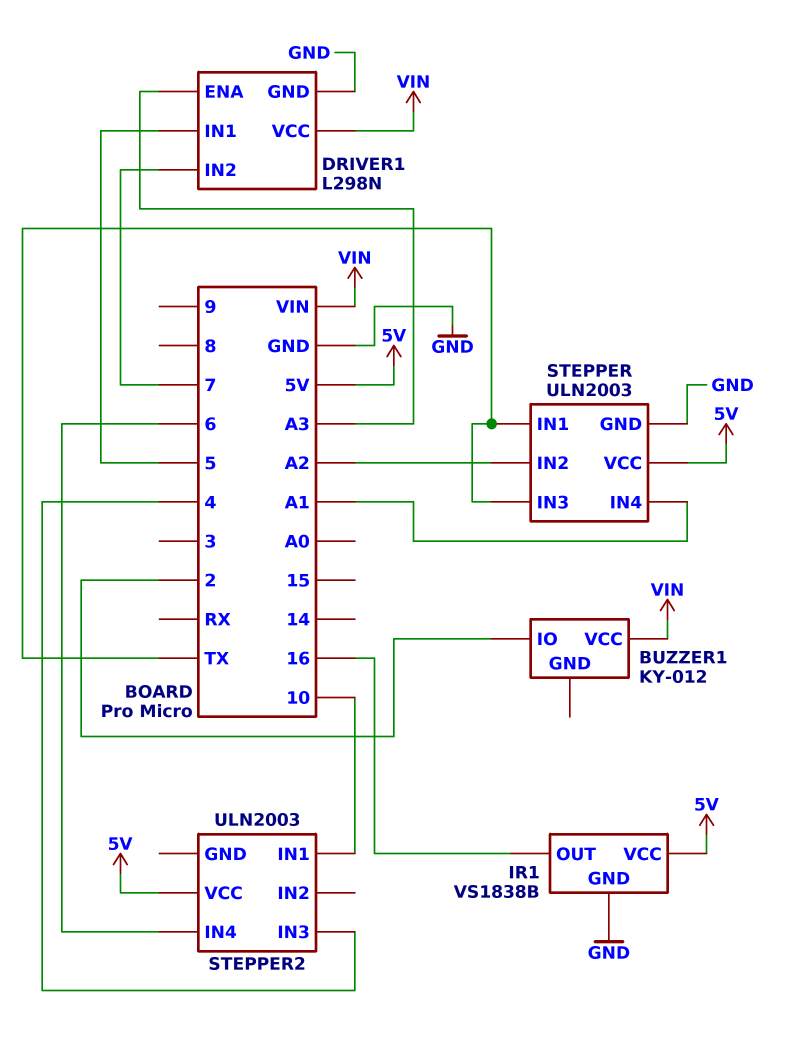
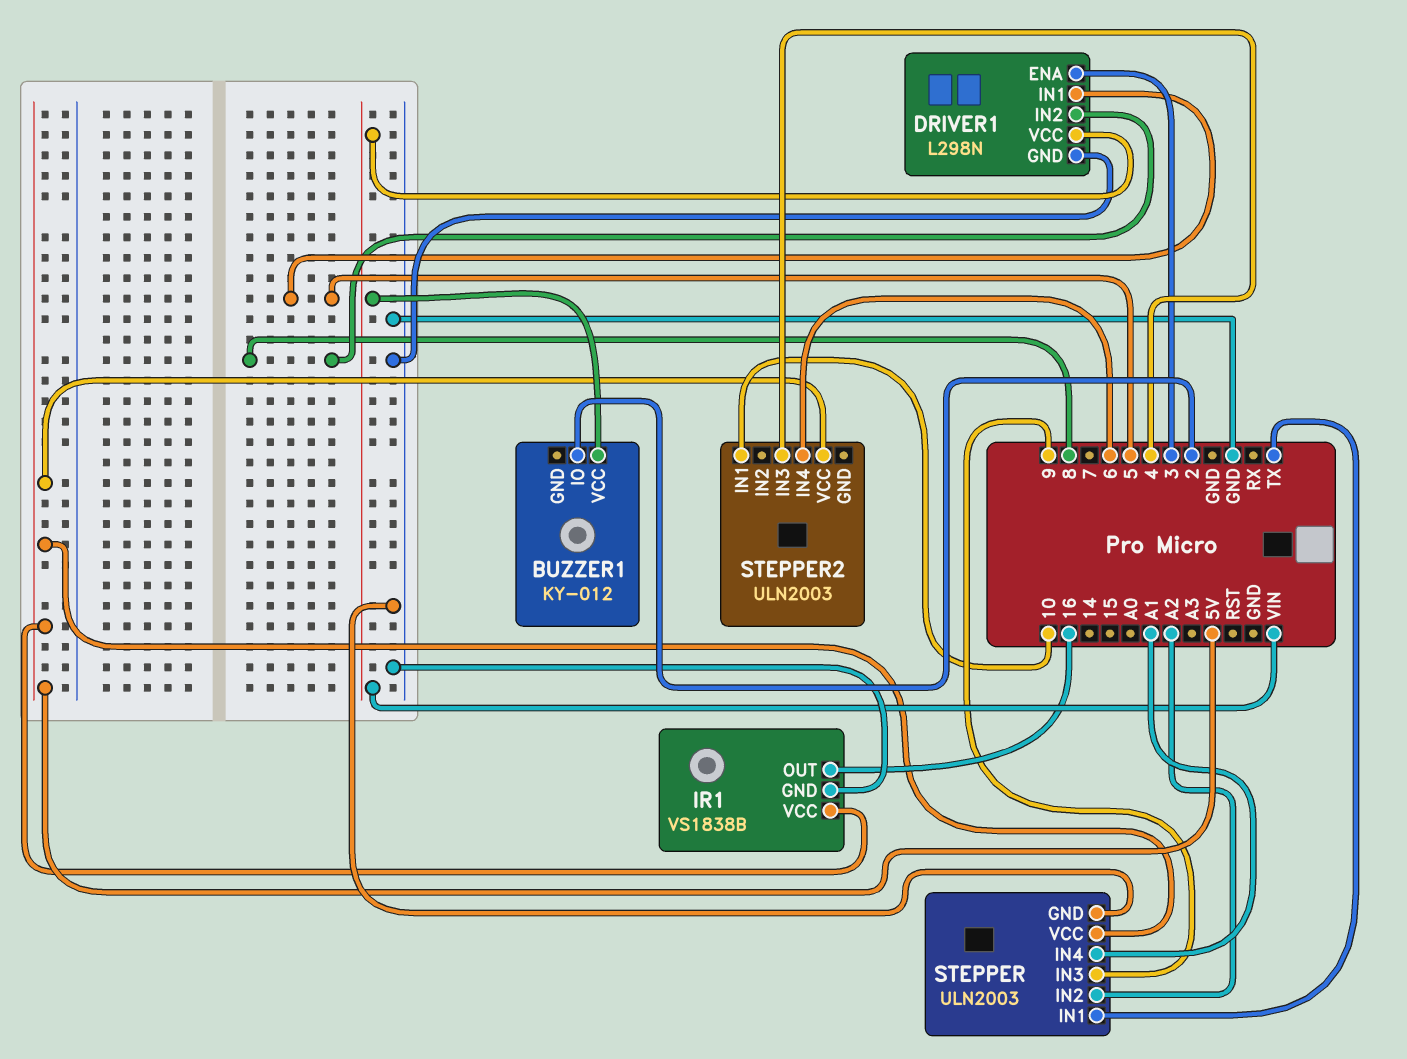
DRIVER1 pin ENA: A3 -> 3
DRIVER1 pin IN2: 7 -> 8
STEPPER pin IN3: TX -> 9

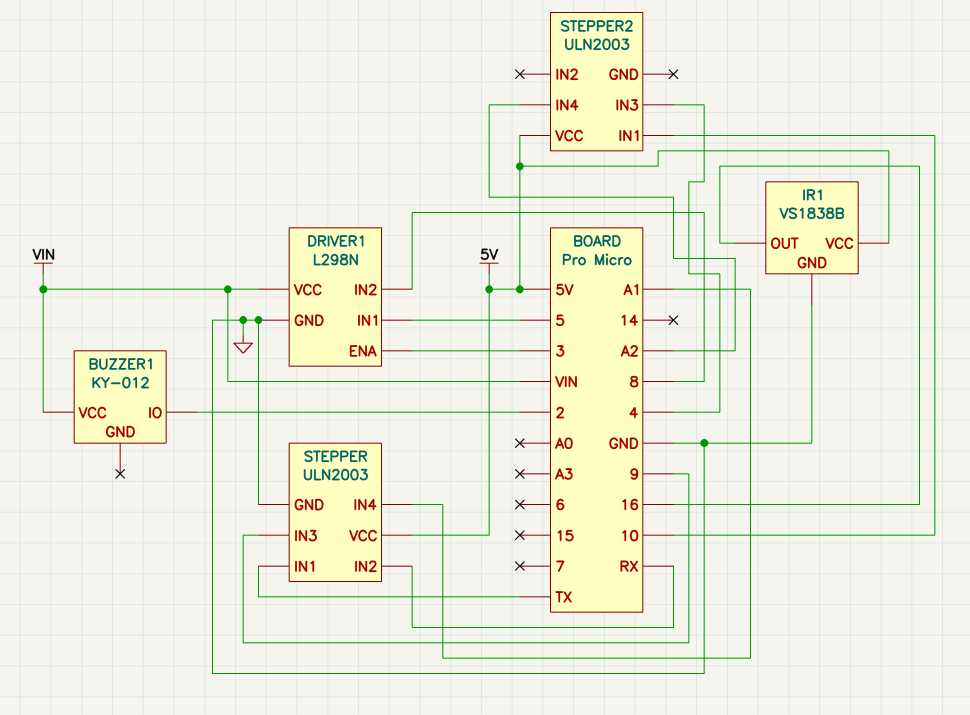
STEPPER pin IN2: A2 -> RX
STEPPER2 pin IN4: 6 -> A2

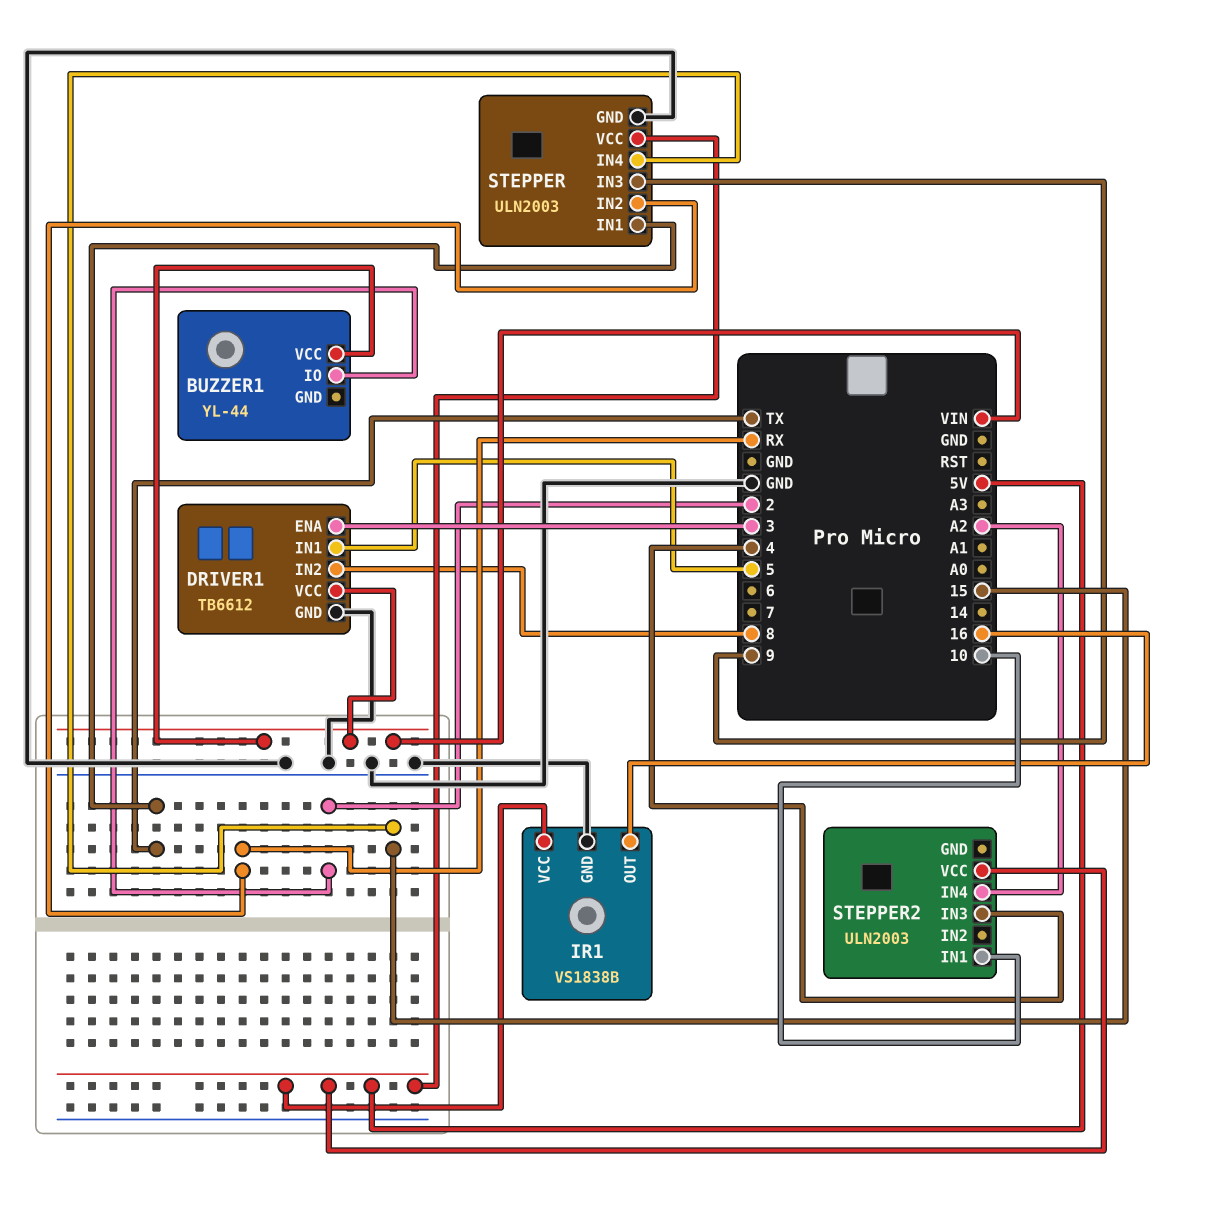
BUZZER1: KY-012 -> YL-44
DRIVER1: L298N -> TB6612
STEPPER pin IN4: A1 -> 15

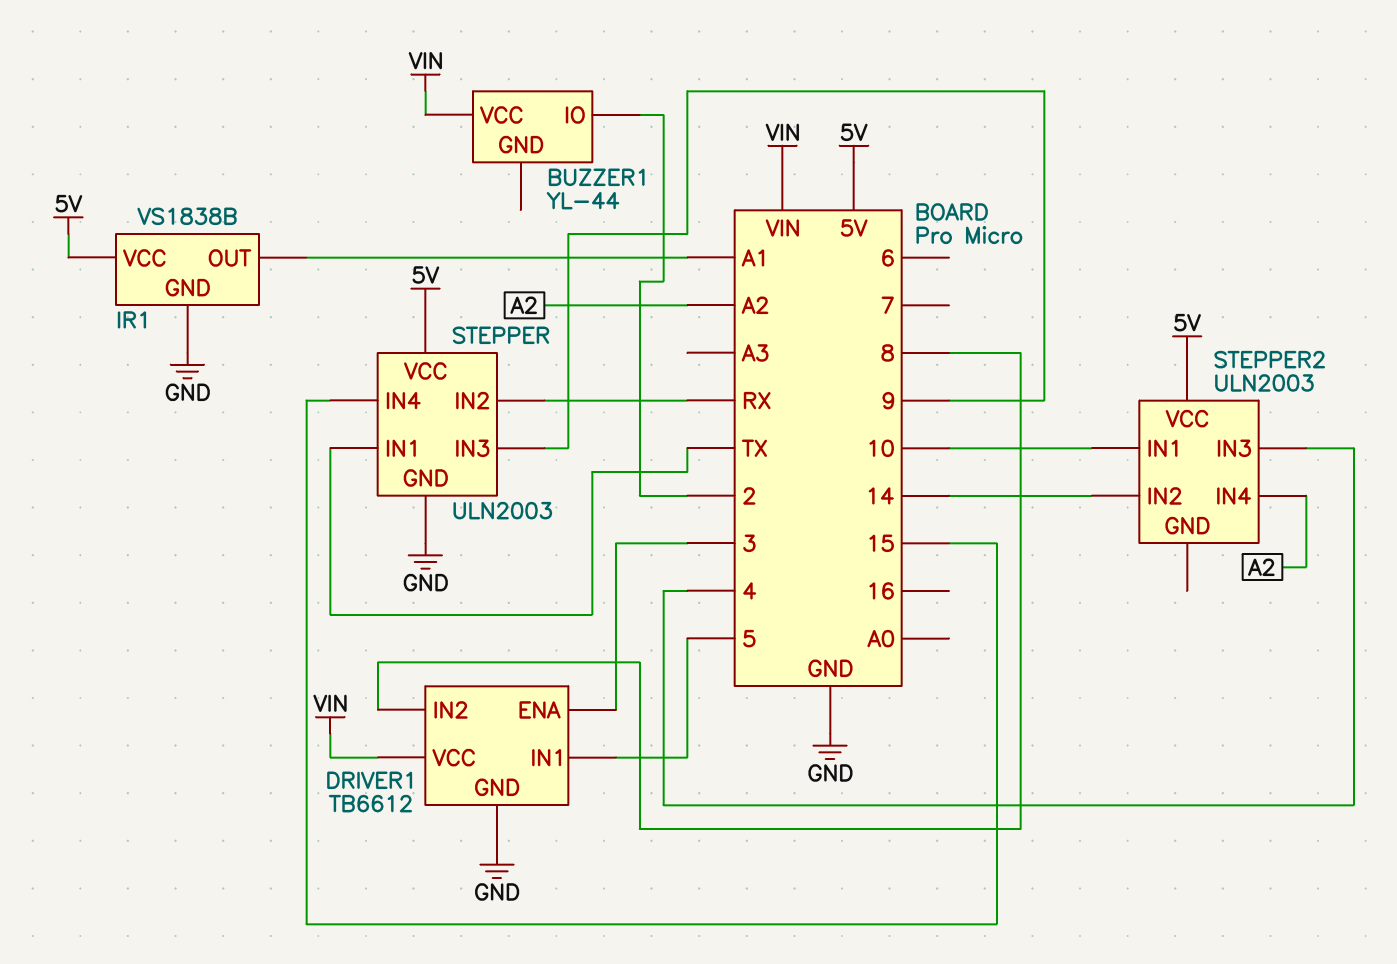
IR1 pin OUT: 16 -> A1
STEPPER2 pin IN2: none -> 14

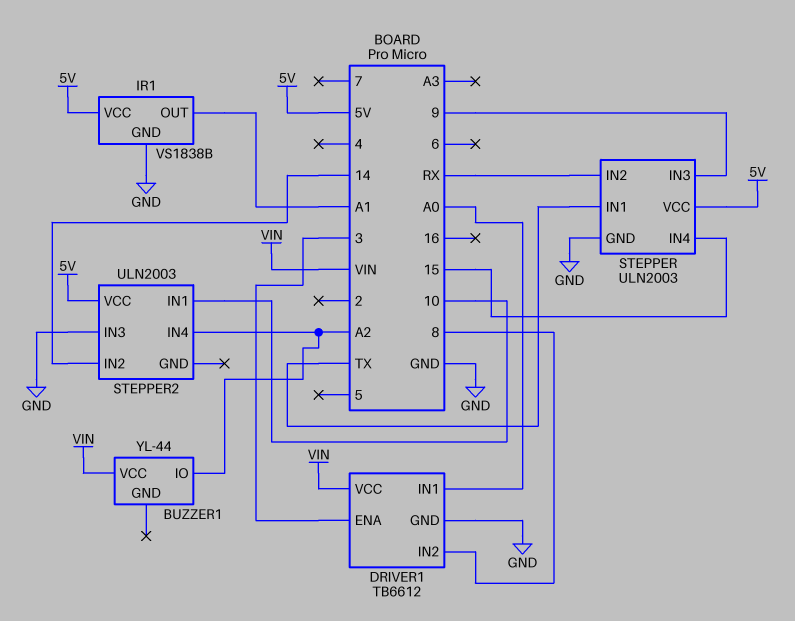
BUZZER1 pin IO: 2 -> A2
DRIVER1 pin IN1: 5 -> A0
STEPPER2 pin IN3: 4 -> GND

